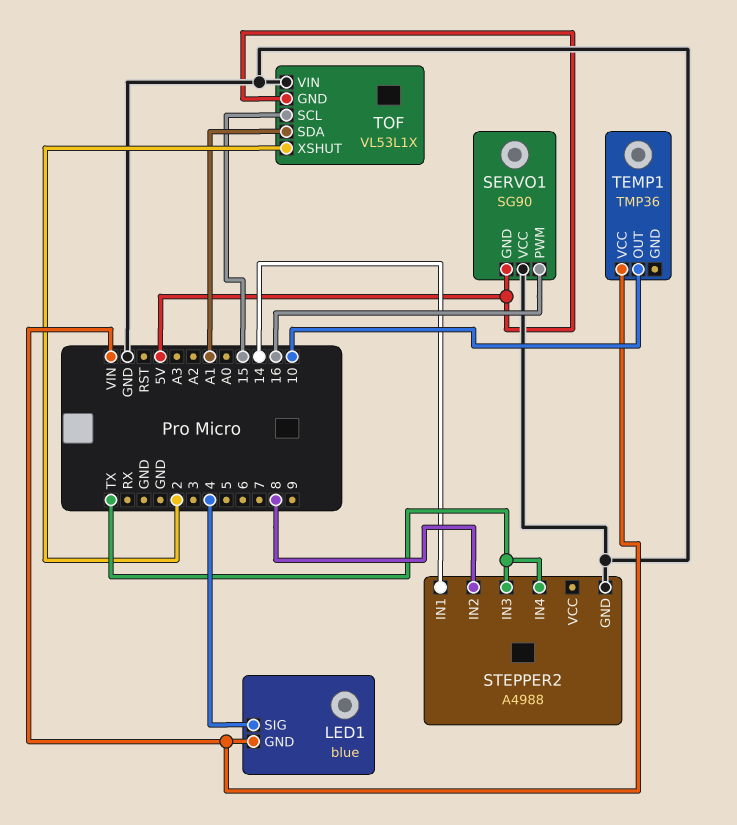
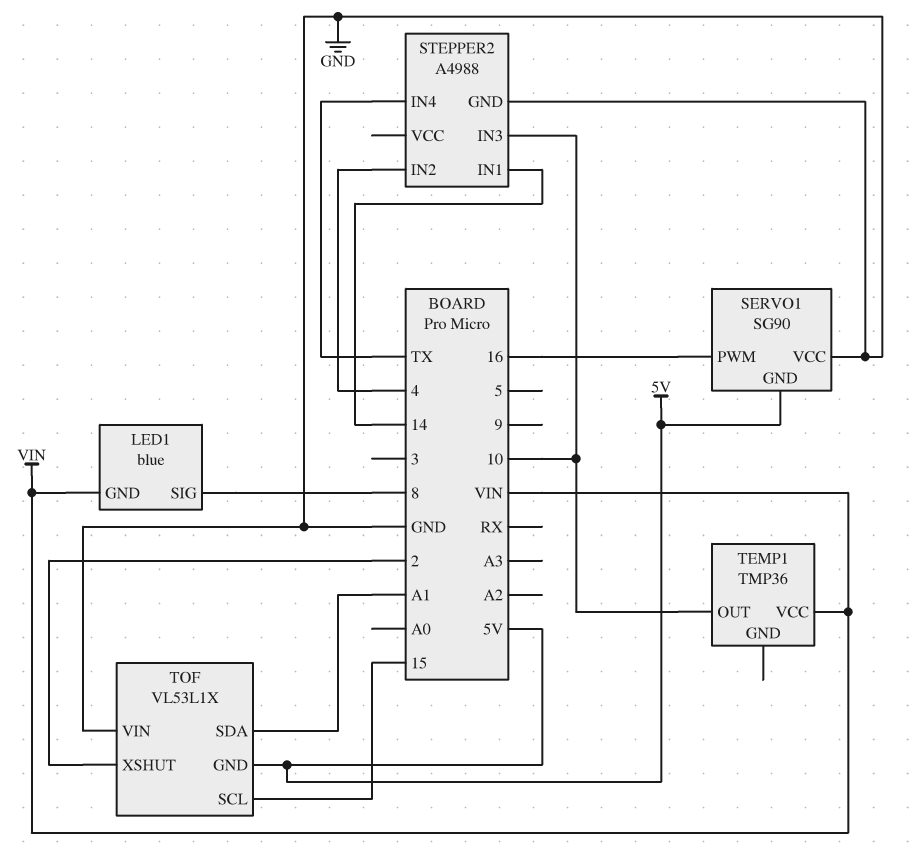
LED1 pin SIG: 4 -> 8
STEPPER2 pin IN2: 8 -> 4
STEPPER2 pin IN3: TX -> 10

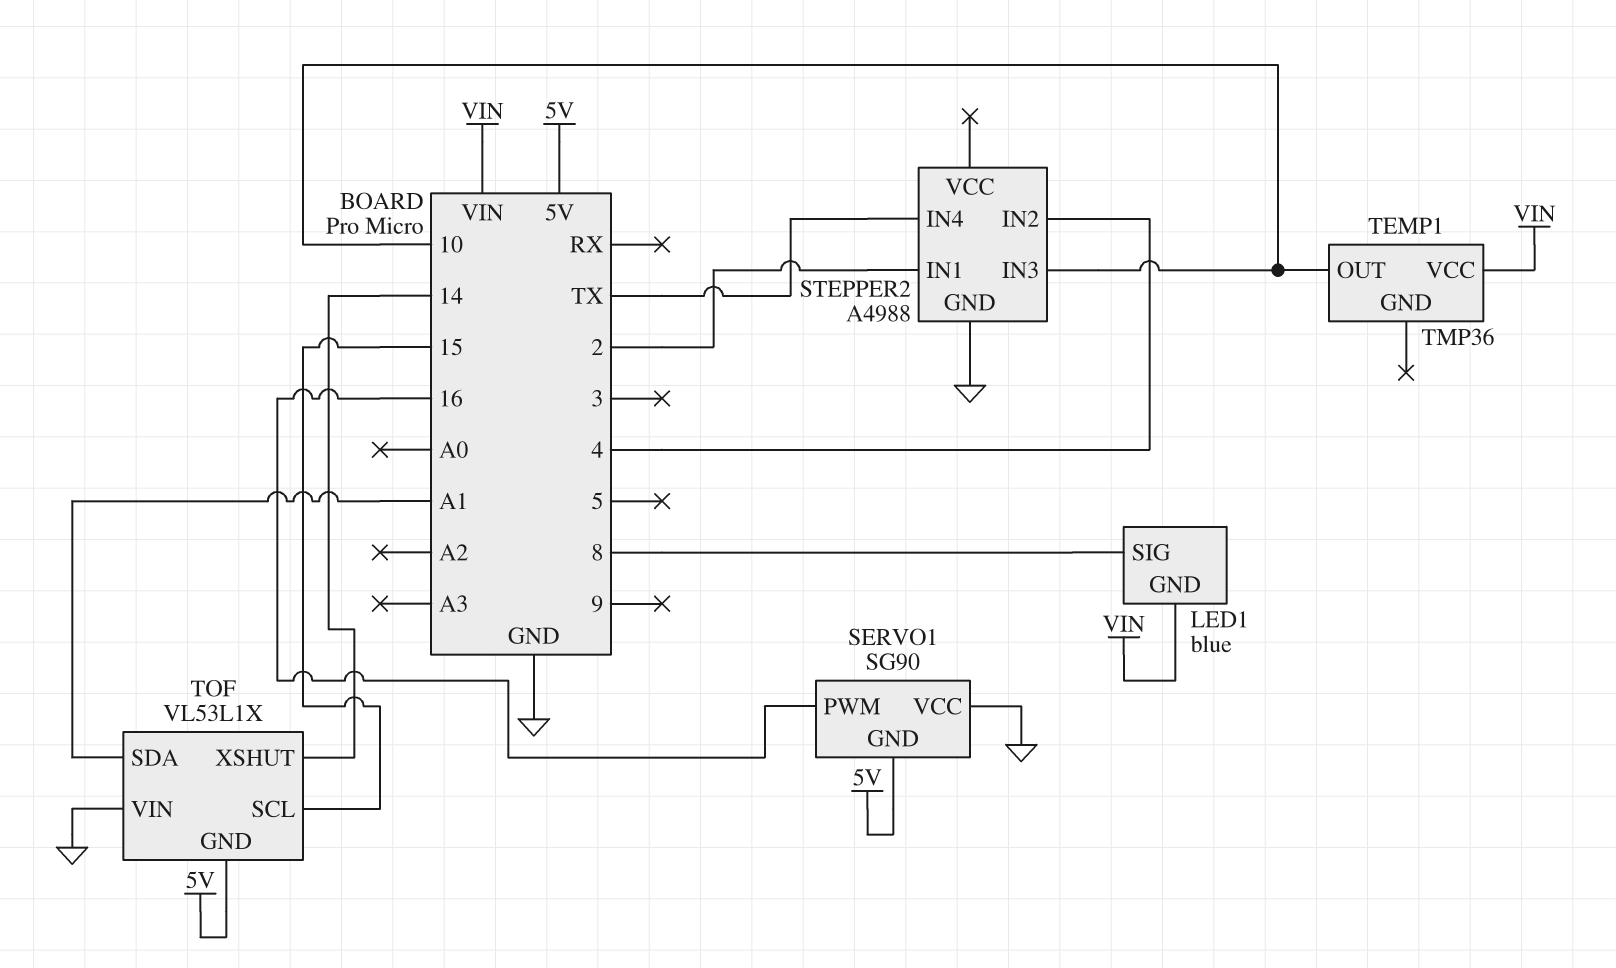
STEPPER2 pin IN1: 14 -> 2
TOF pin XSHUT: 2 -> 14

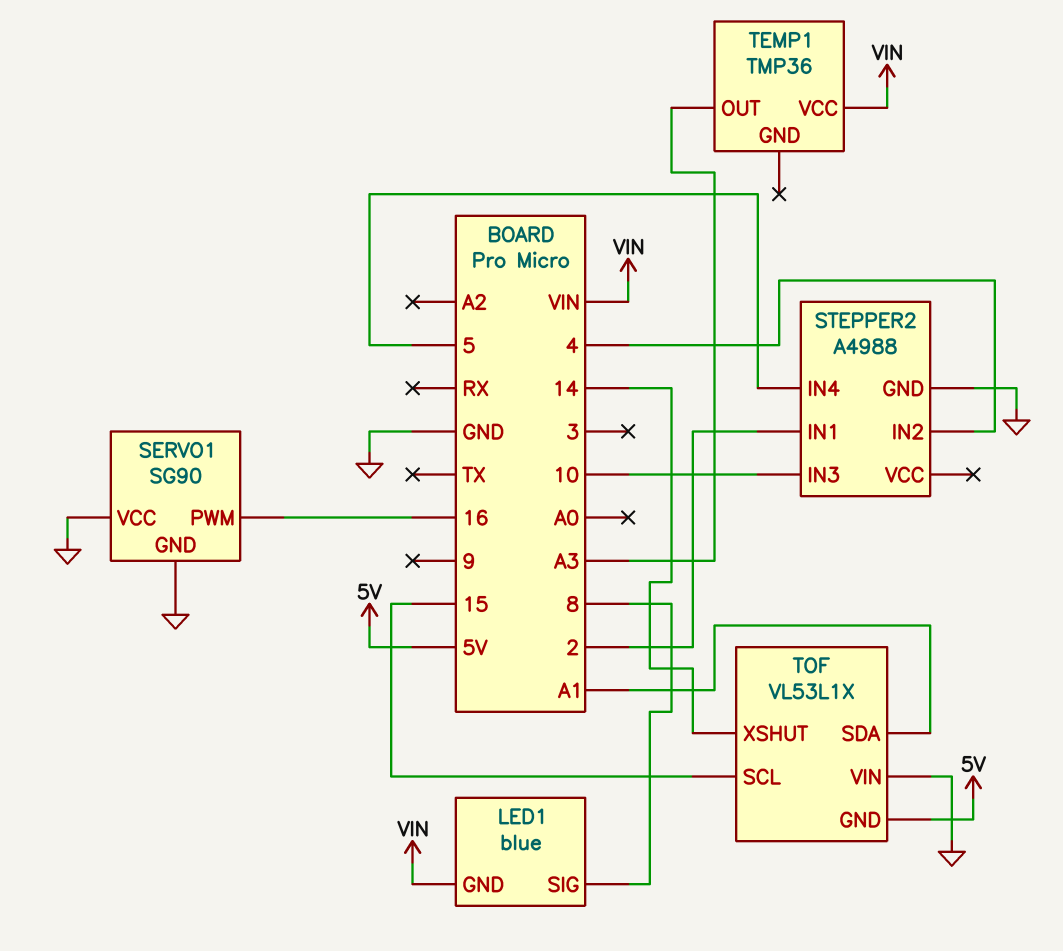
SERVO1 pin GND: 5V -> GND
STEPPER2 pin IN4: TX -> 5
TEMP1 pin OUT: 10 -> A3

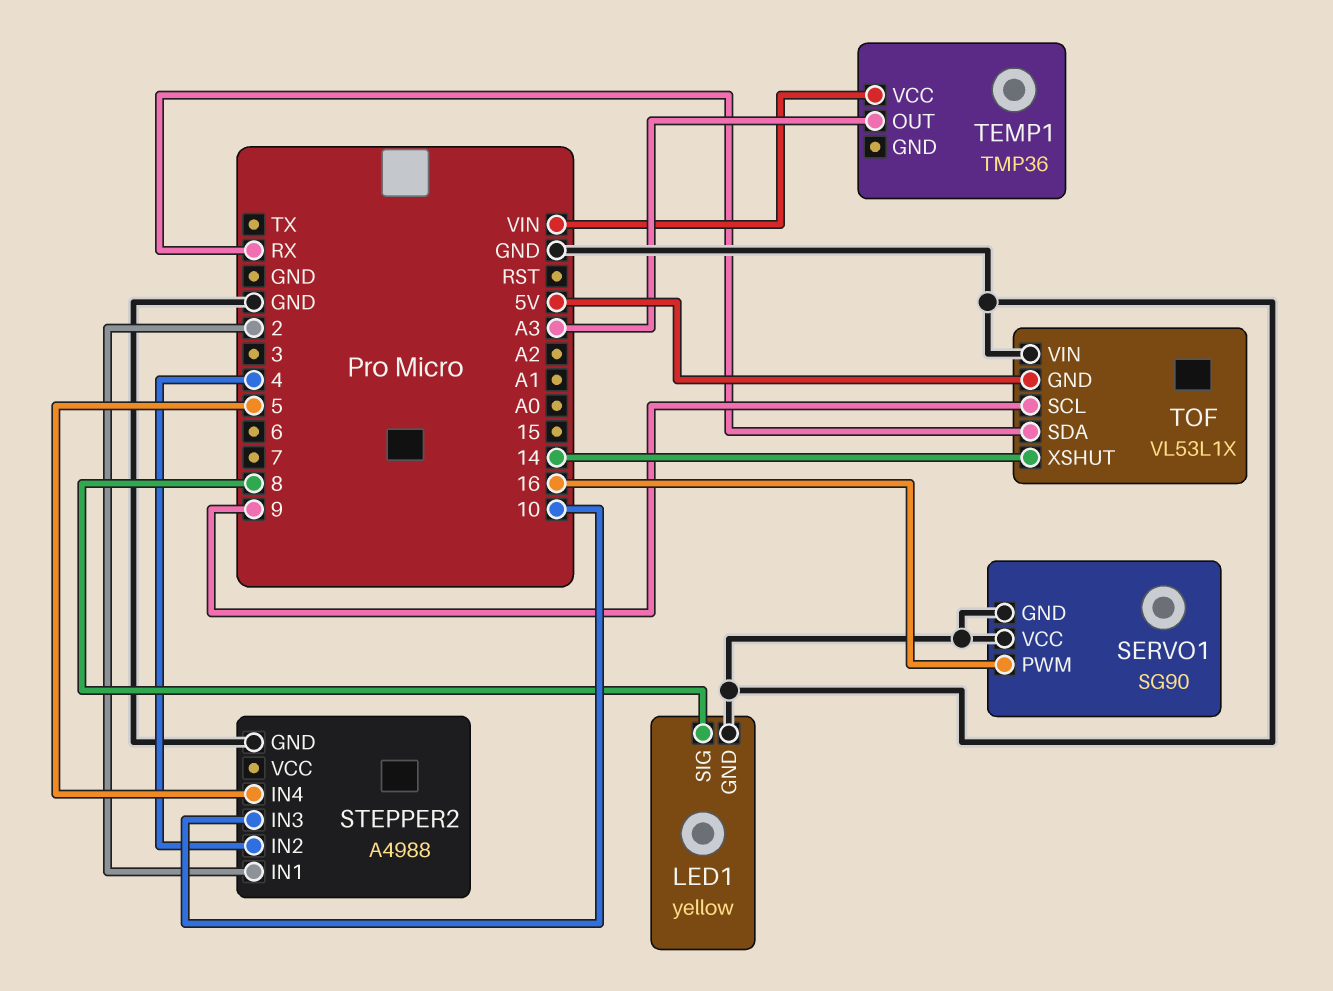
LED1: blue -> yellow
LED1 pin GND: VIN -> GND
TOF pin SCL: 15 -> 9
TOF pin SDA: A1 -> RX

